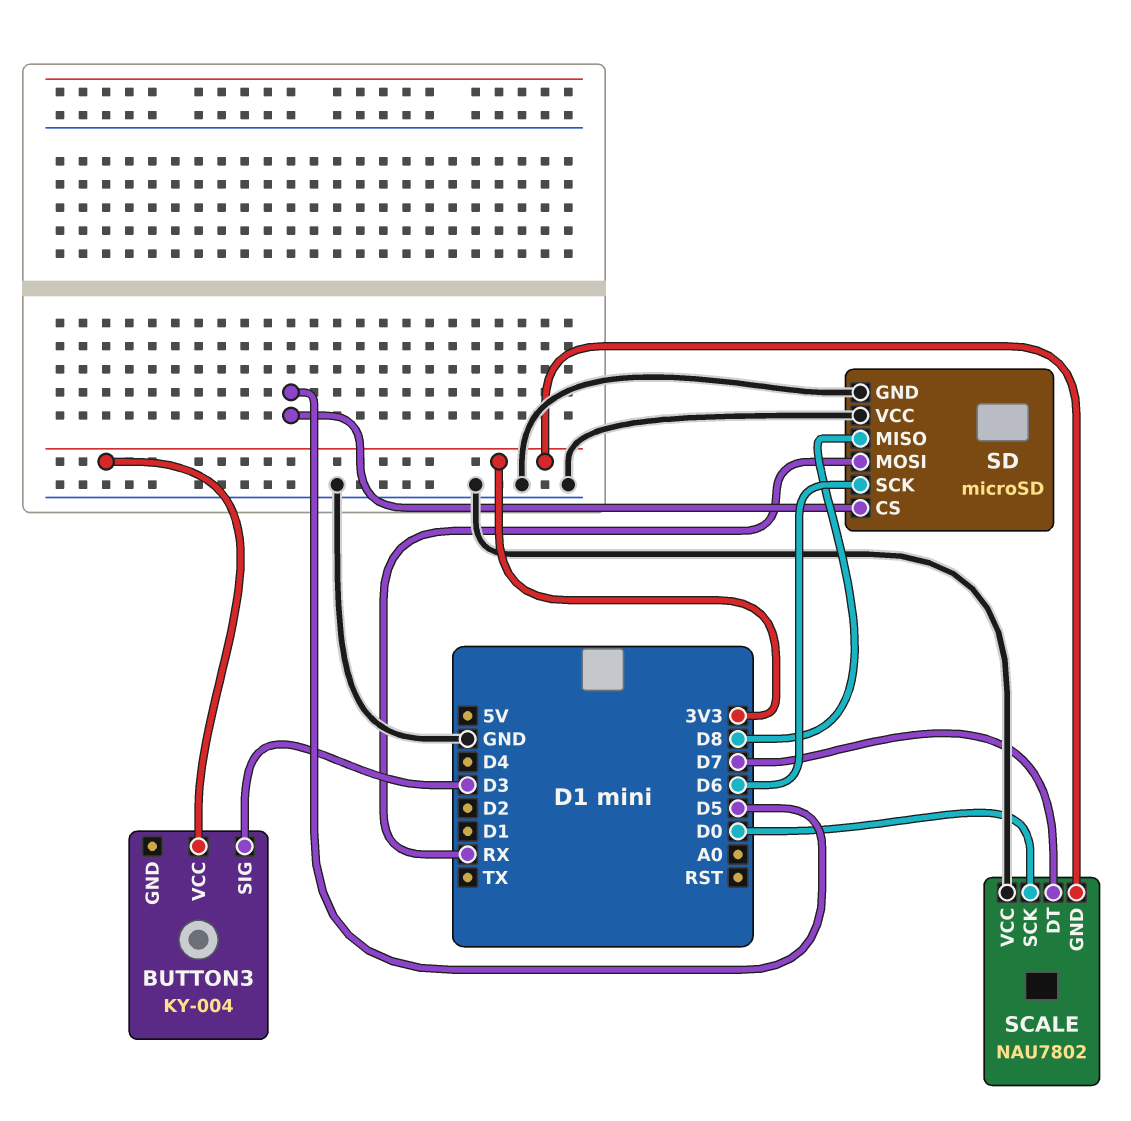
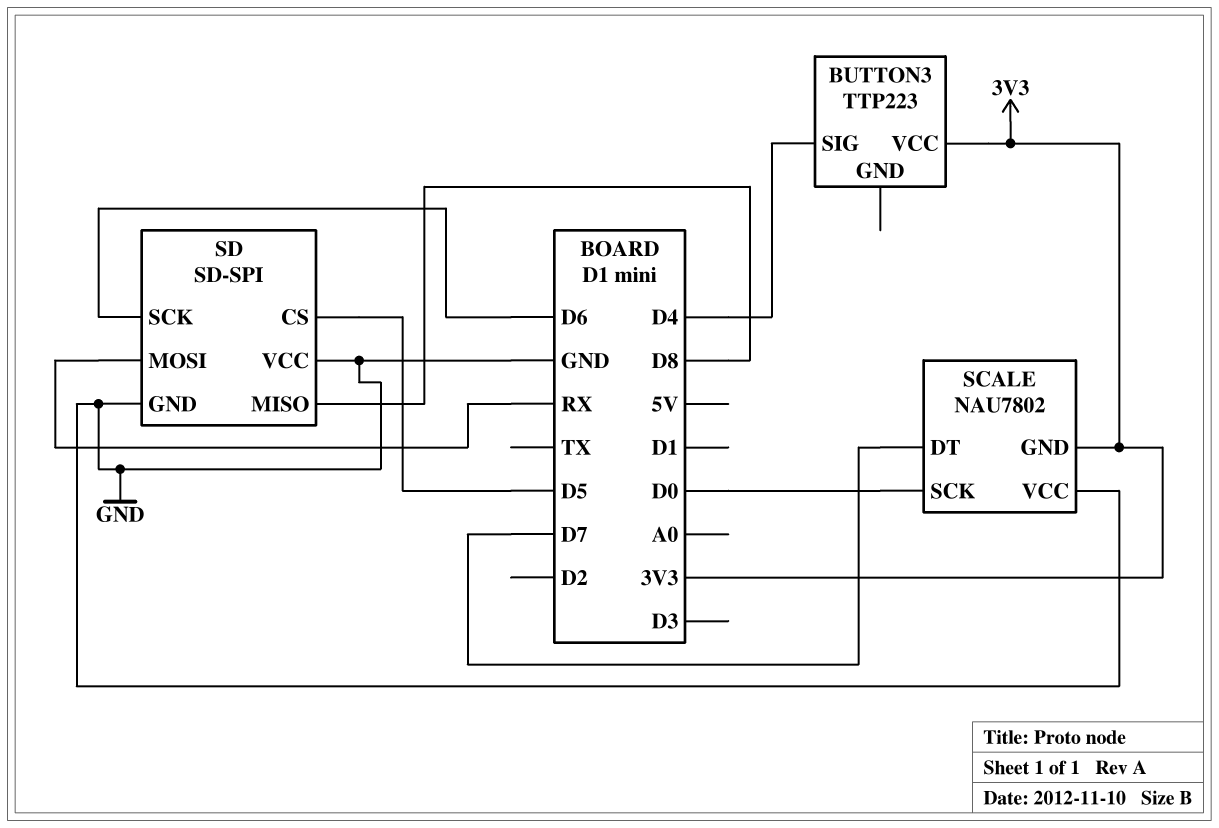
BUTTON3: KY-004 -> TTP223
BUTTON3 pin SIG: D3 -> D4
SD: microSD -> SD-SPI

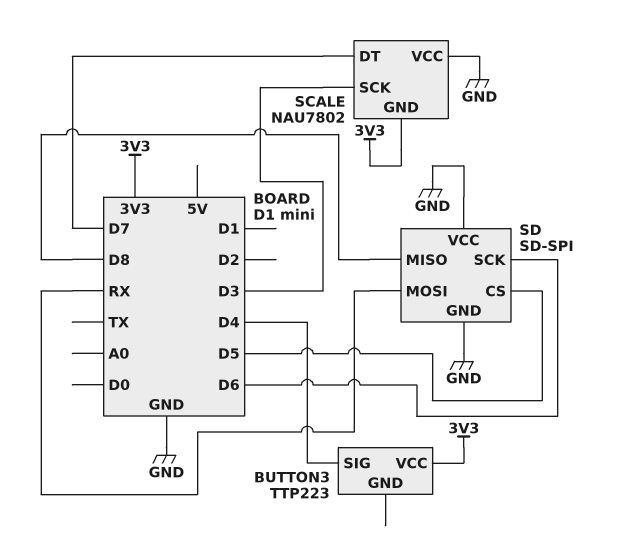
SCALE pin SCK: D0 -> D3

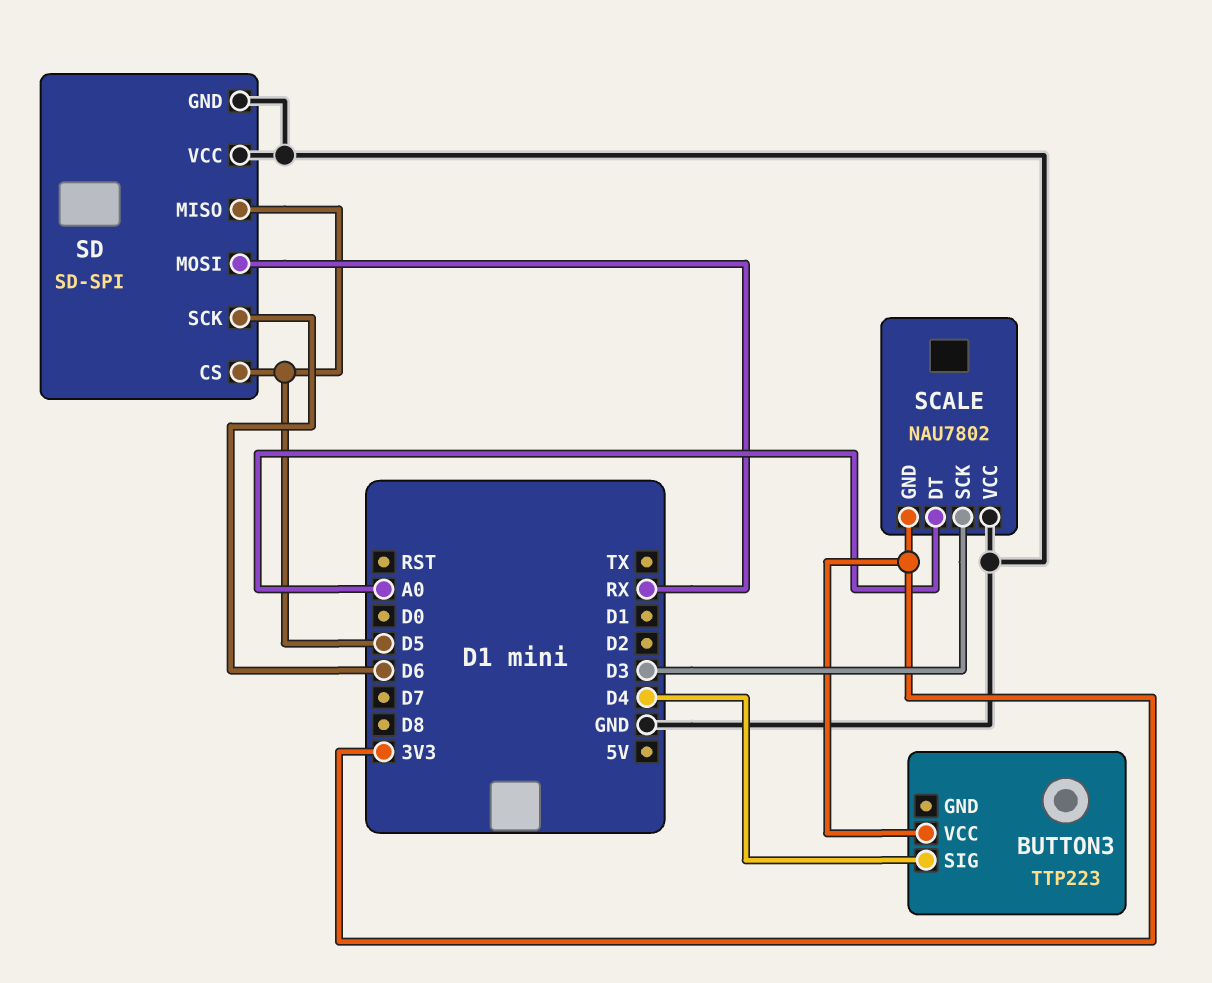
SCALE pin DT: D7 -> A0
SD pin MISO: D8 -> D5

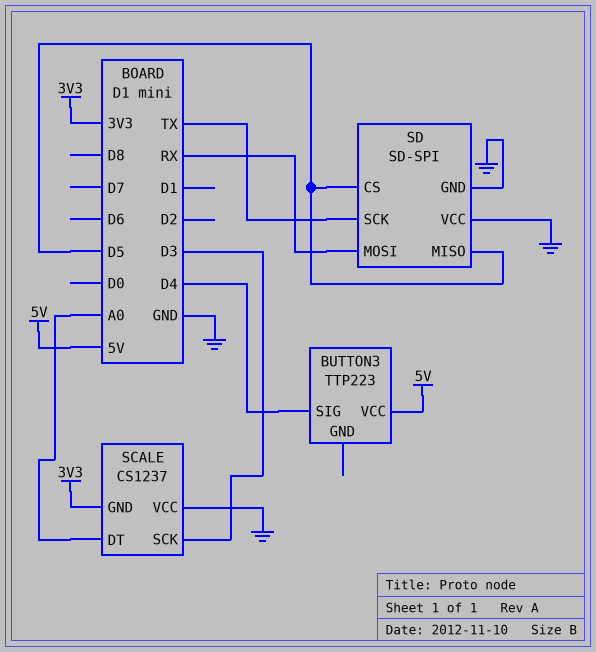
BUTTON3 pin VCC: 3V3 -> 5V
SCALE: NAU7802 -> CS1237
SD pin SCK: D6 -> TX

